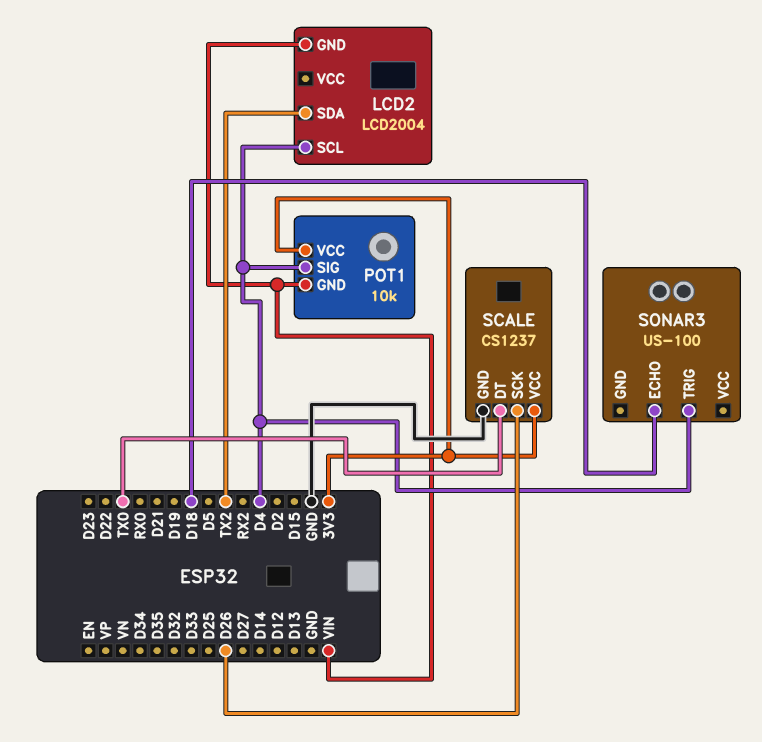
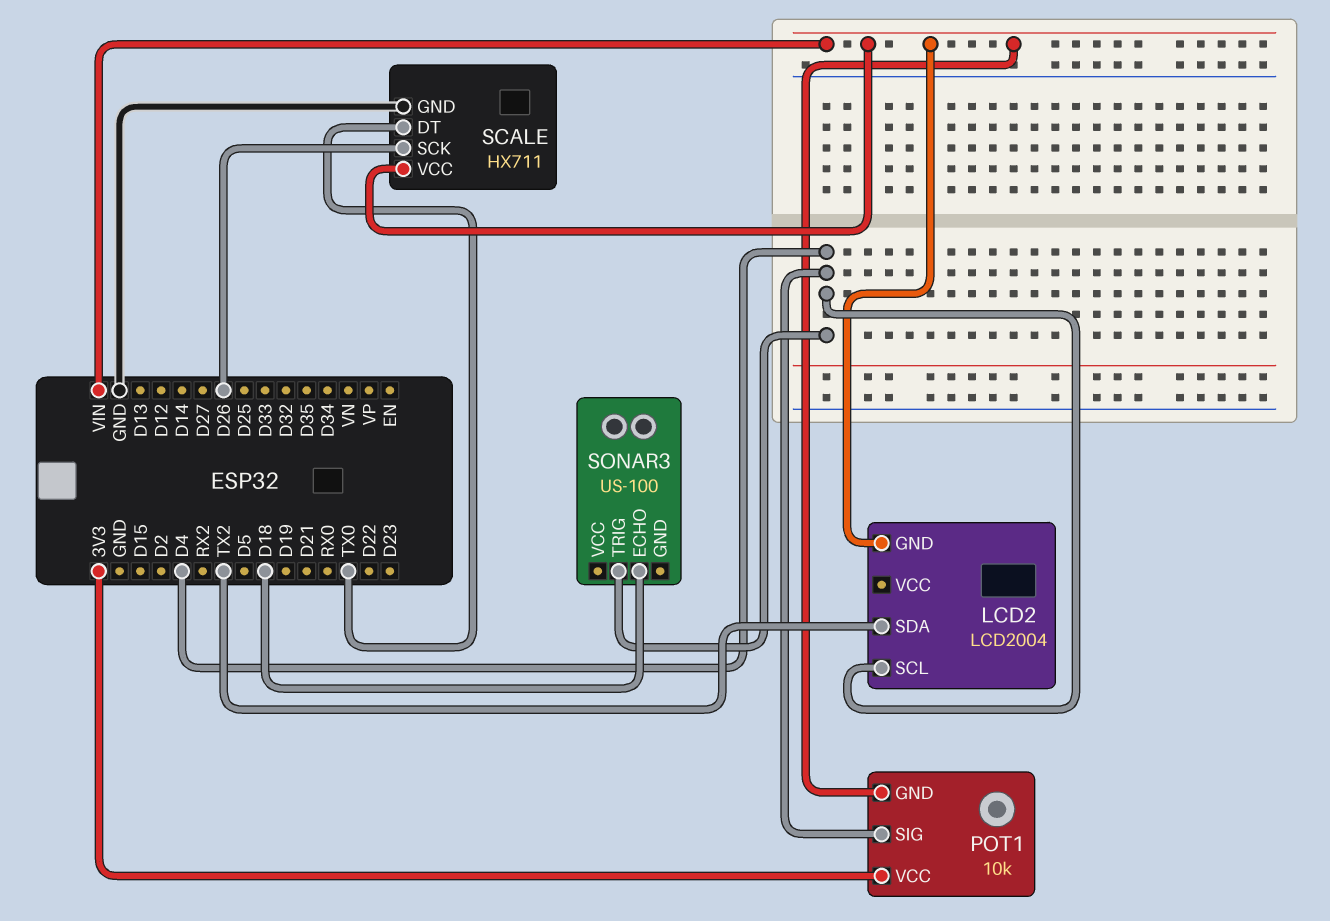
SCALE: CS1237 -> HX711
SCALE pin VCC: 3V3 -> VIN

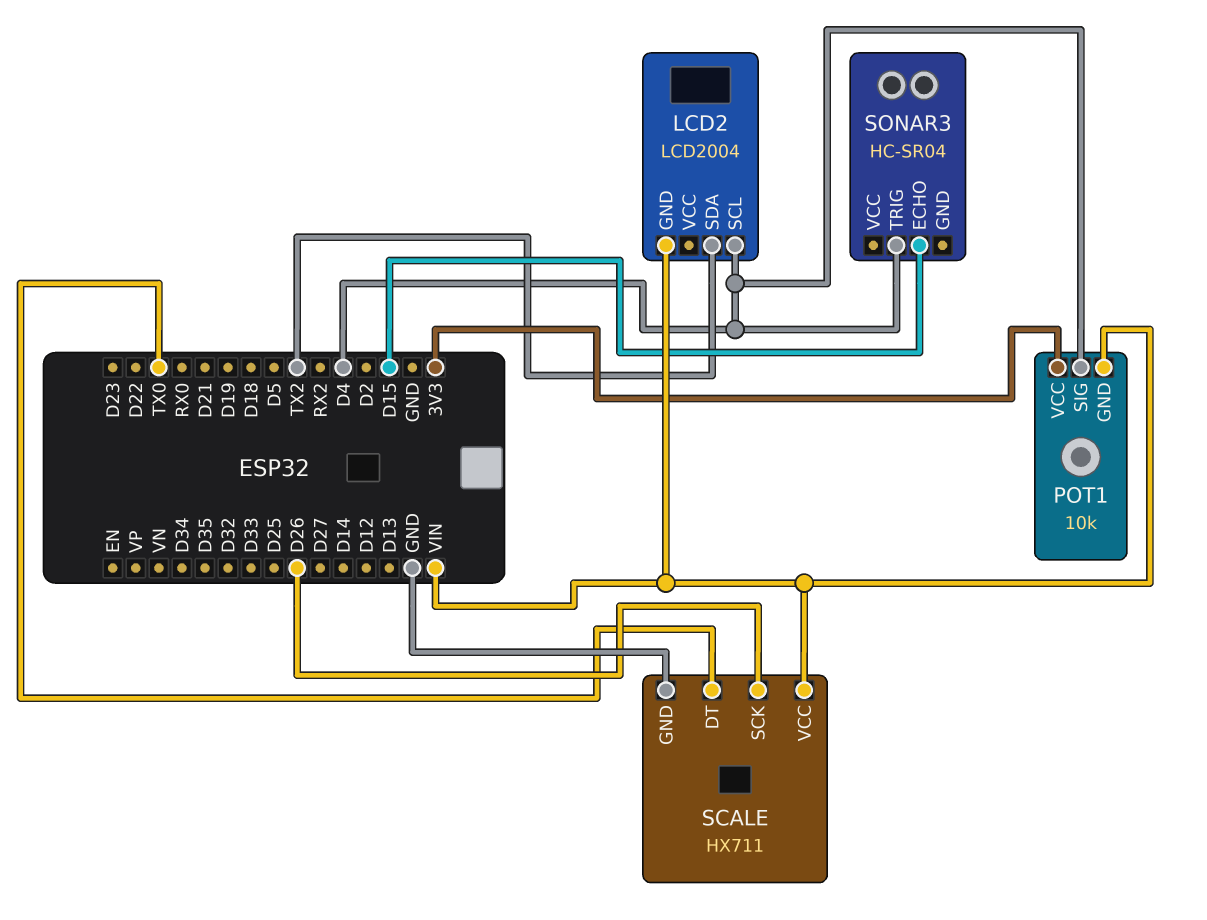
SONAR3: US-100 -> HC-SR04
SONAR3 pin ECHO: D18 -> D15

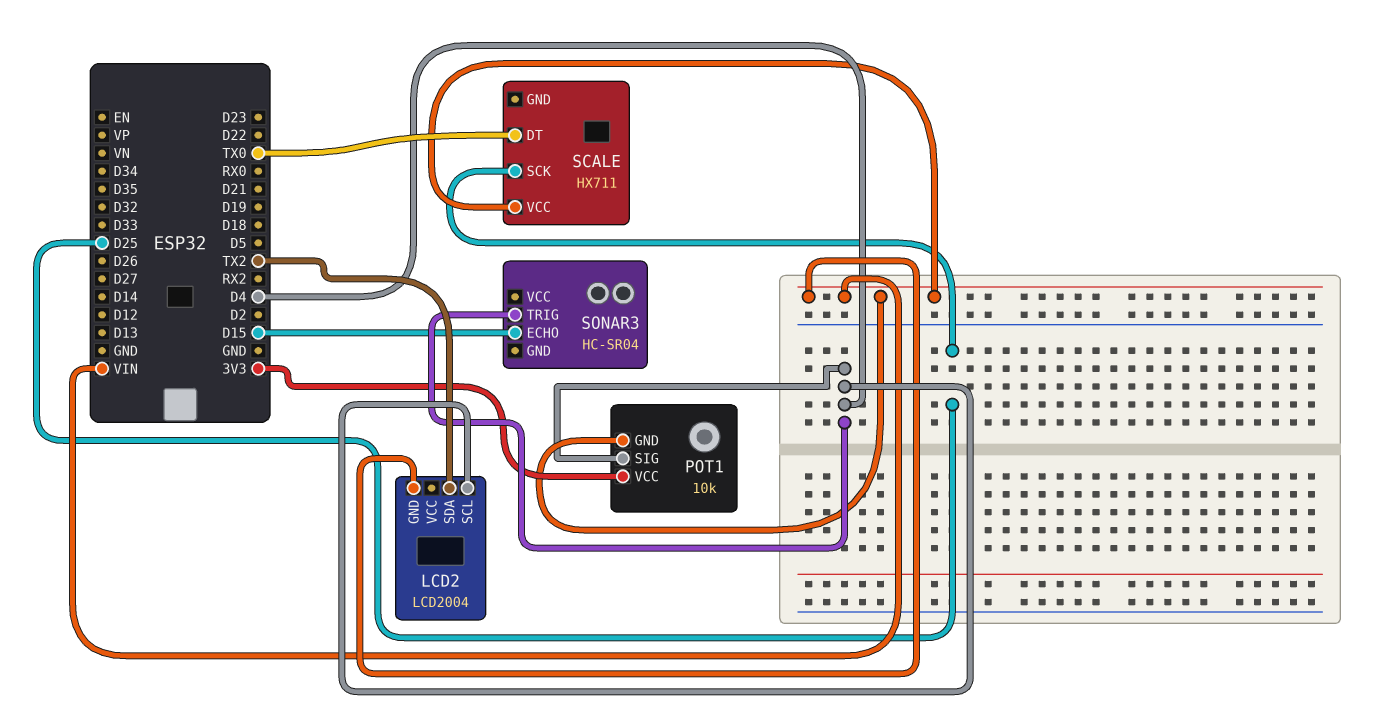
SCALE pin GND: GND -> none
SCALE pin SCK: D26 -> D25

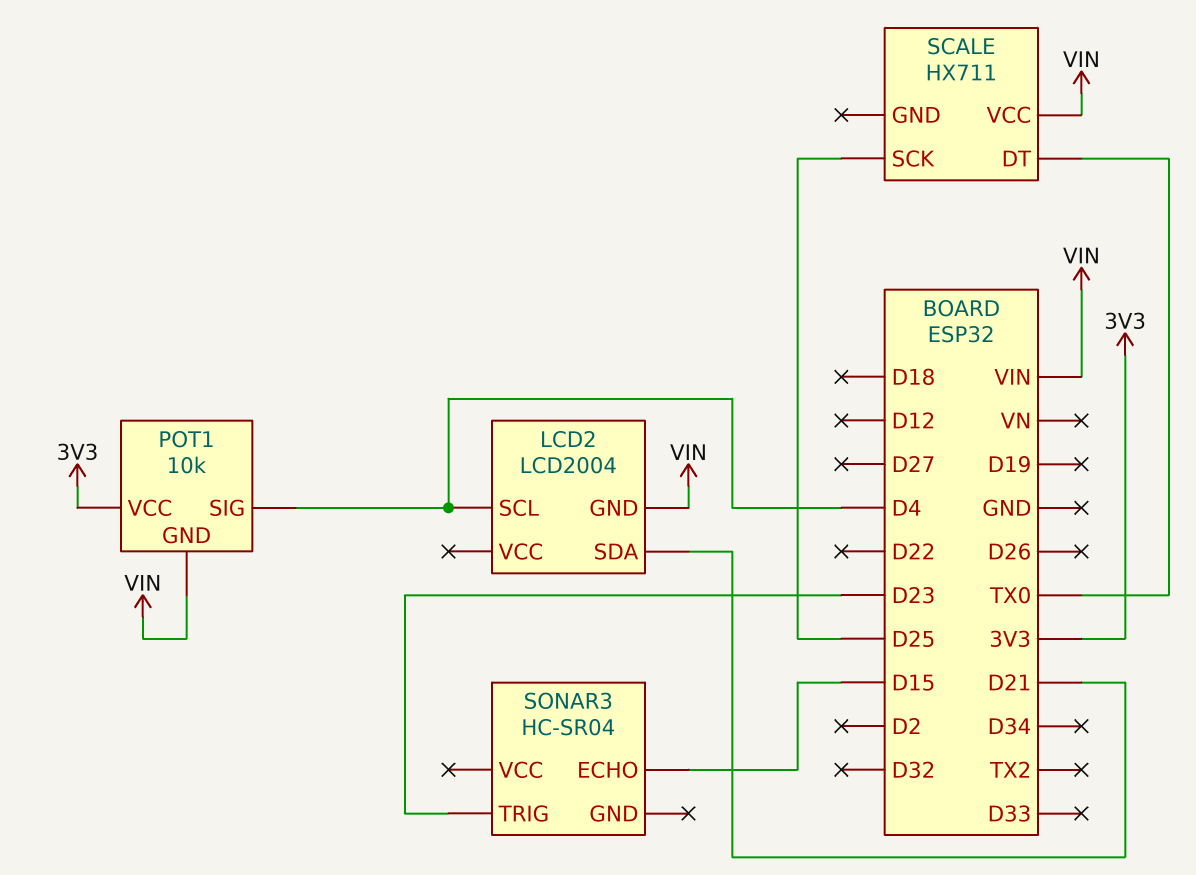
LCD2 pin SDA: TX2 -> D21
SONAR3 pin TRIG: D4 -> D23

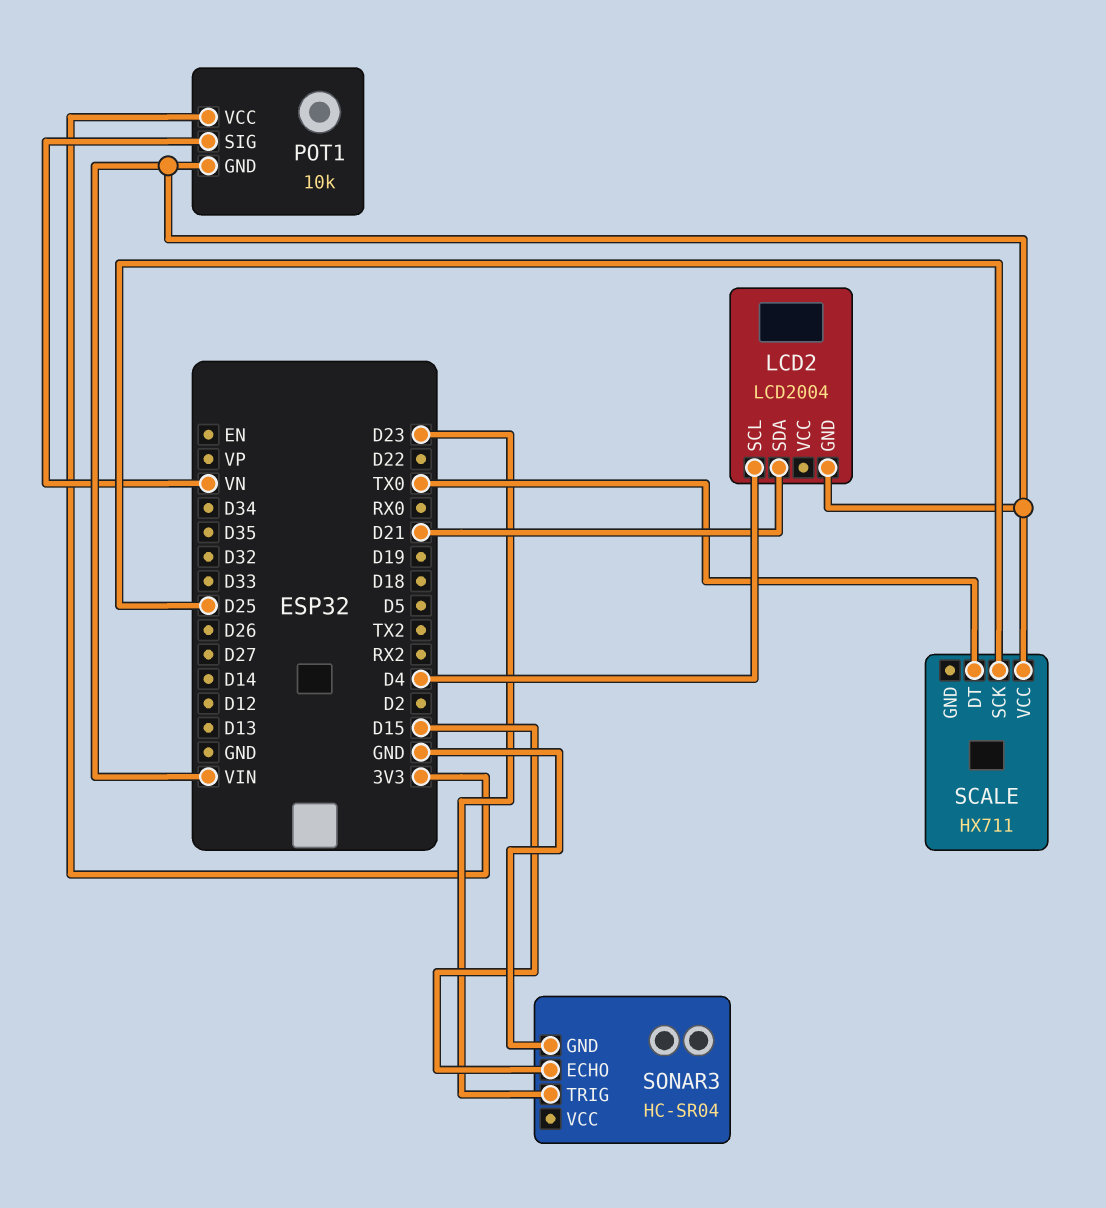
POT1 pin SIG: D4 -> VN
SONAR3 pin GND: none -> GND

